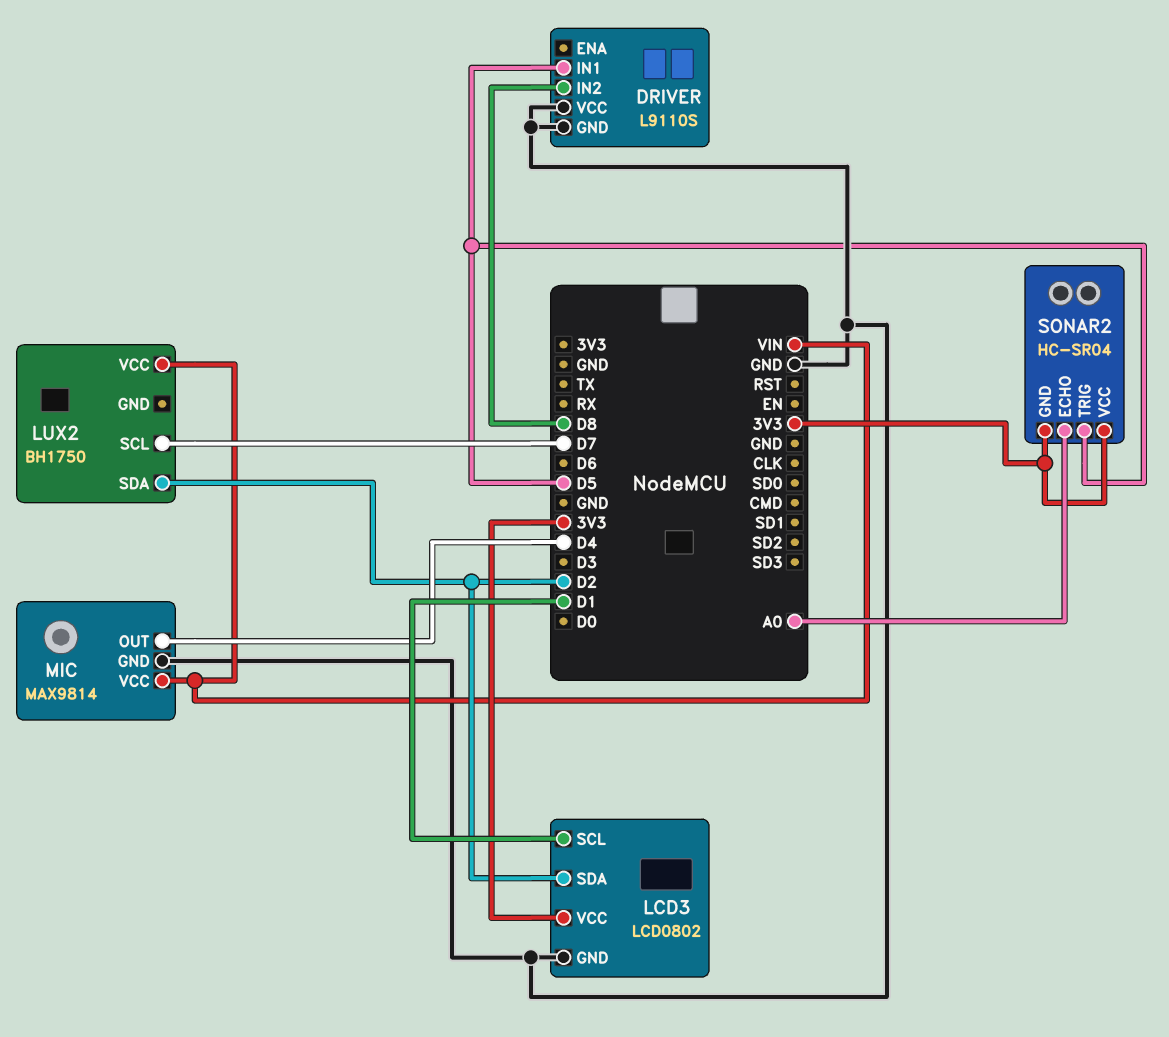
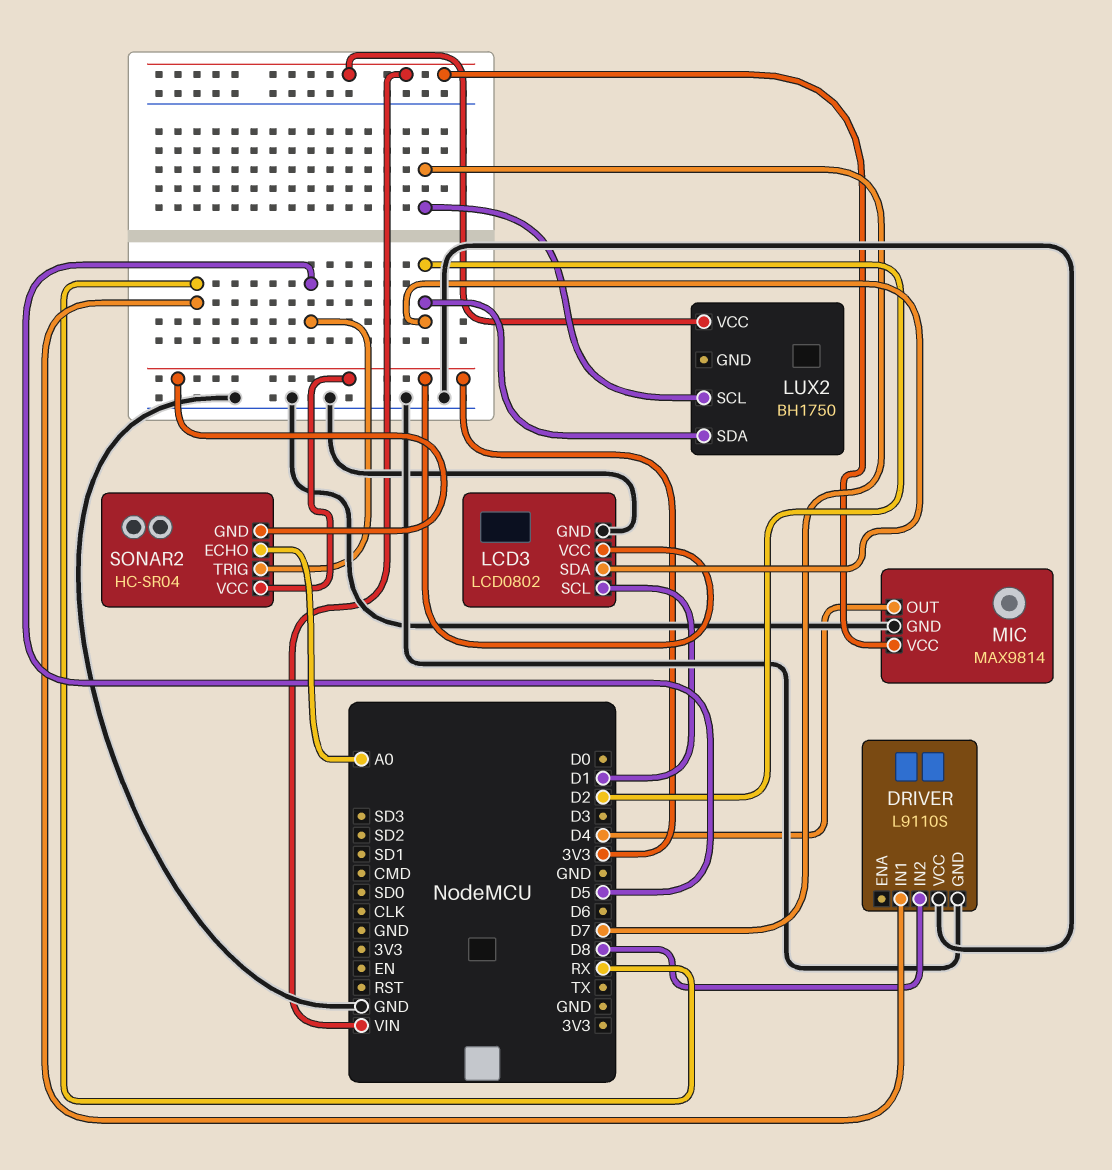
DRIVER pin IN1: D5 -> RX

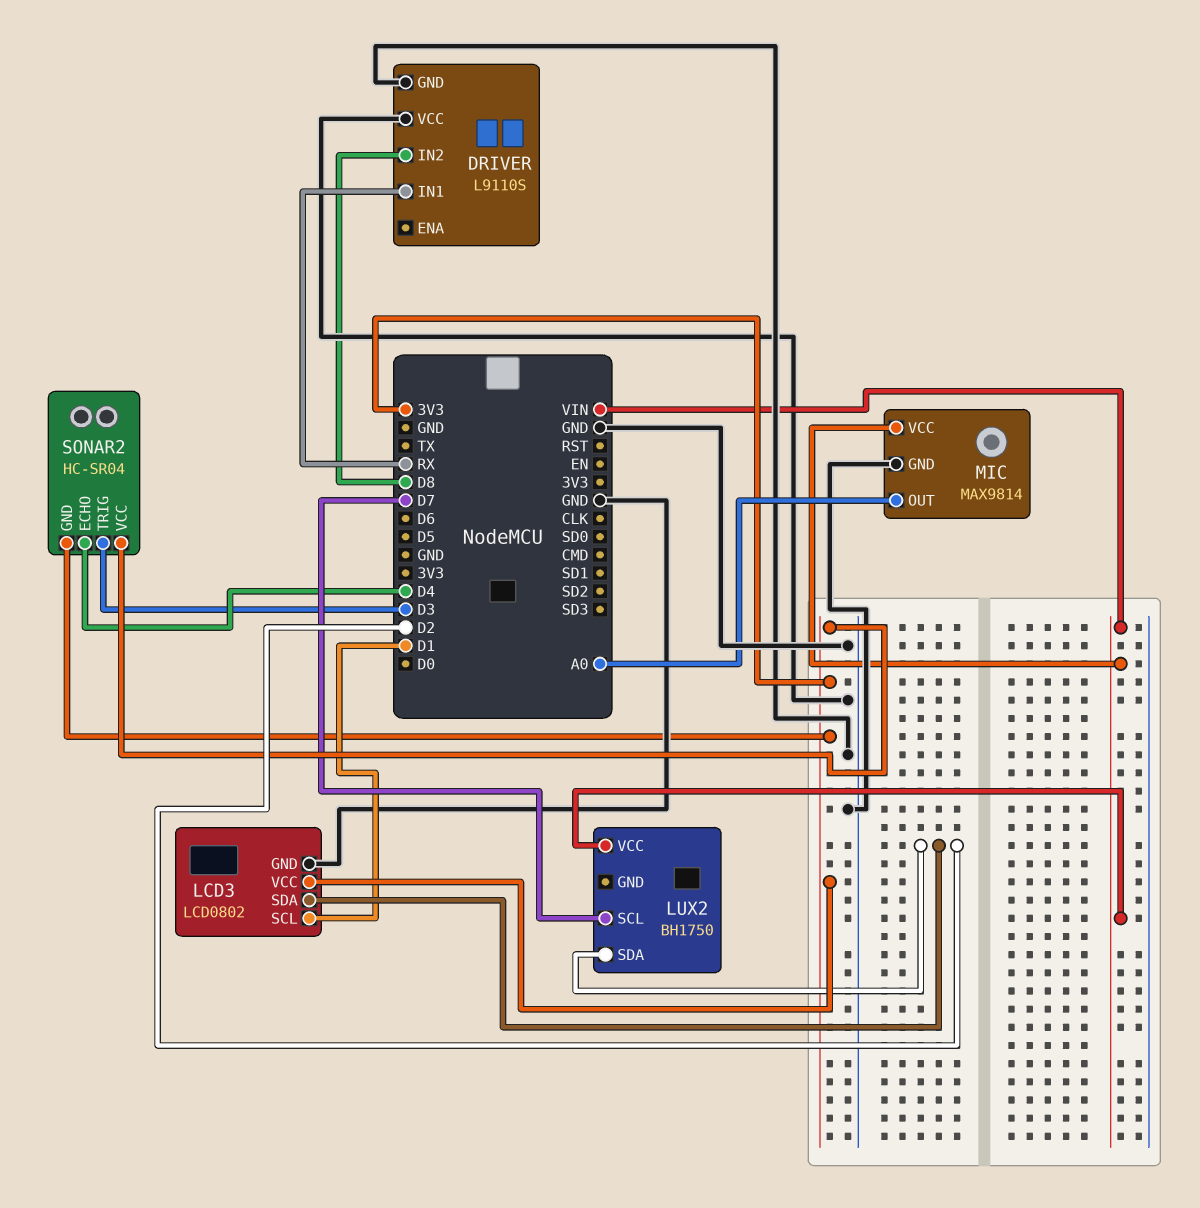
MIC pin OUT: D4 -> A0
SONAR2 pin ECHO: A0 -> D4
SONAR2 pin TRIG: D5 -> D3

